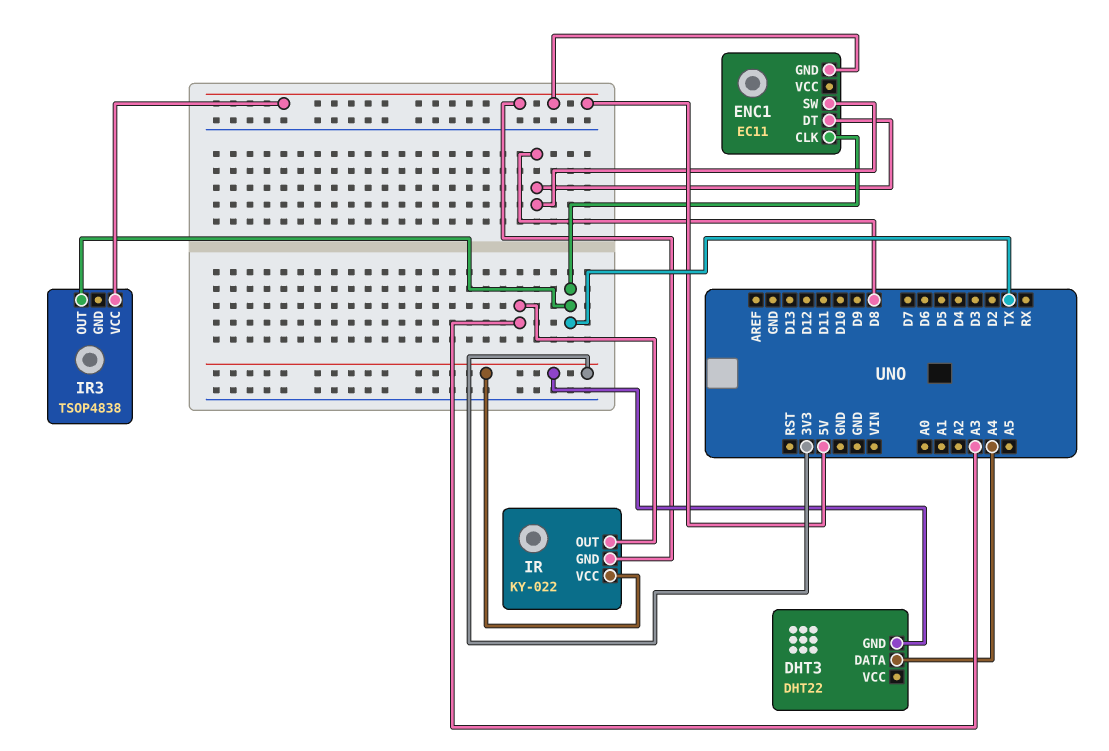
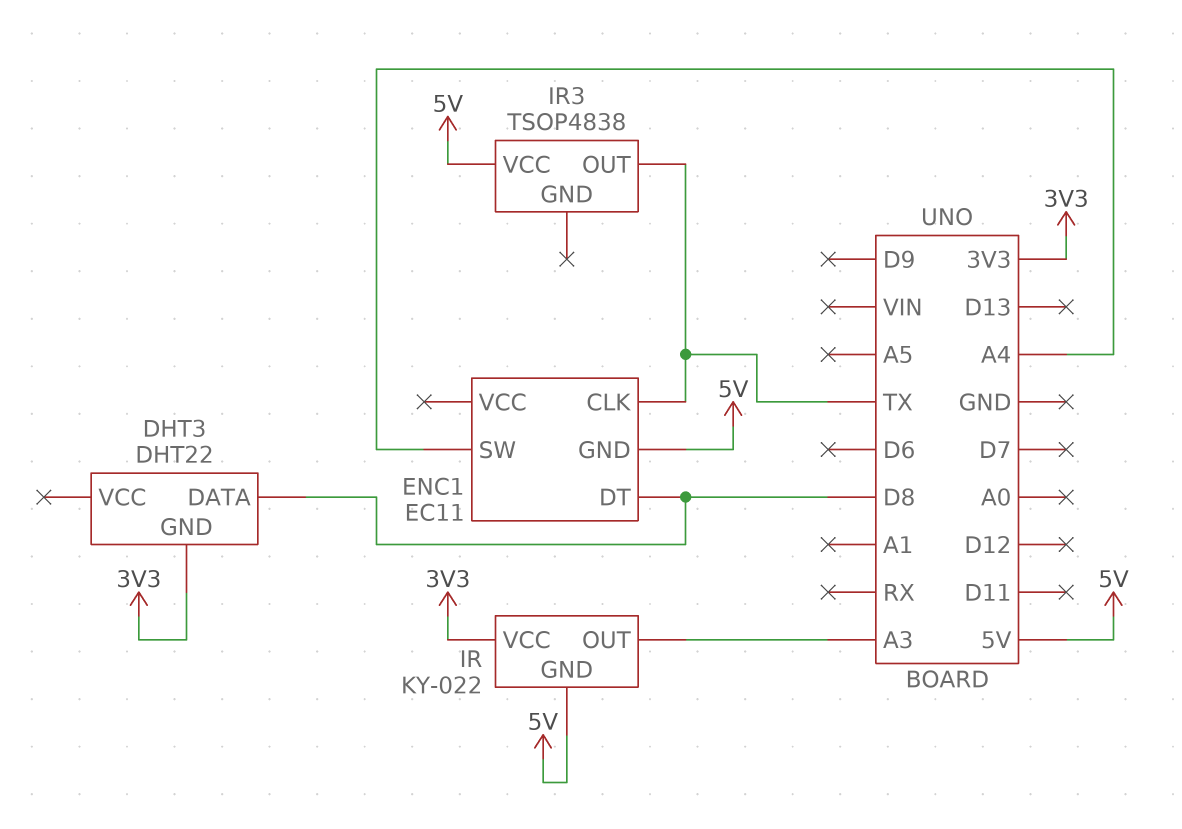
DHT3 pin DATA: A4 -> D8
ENC1 pin SW: D8 -> A4

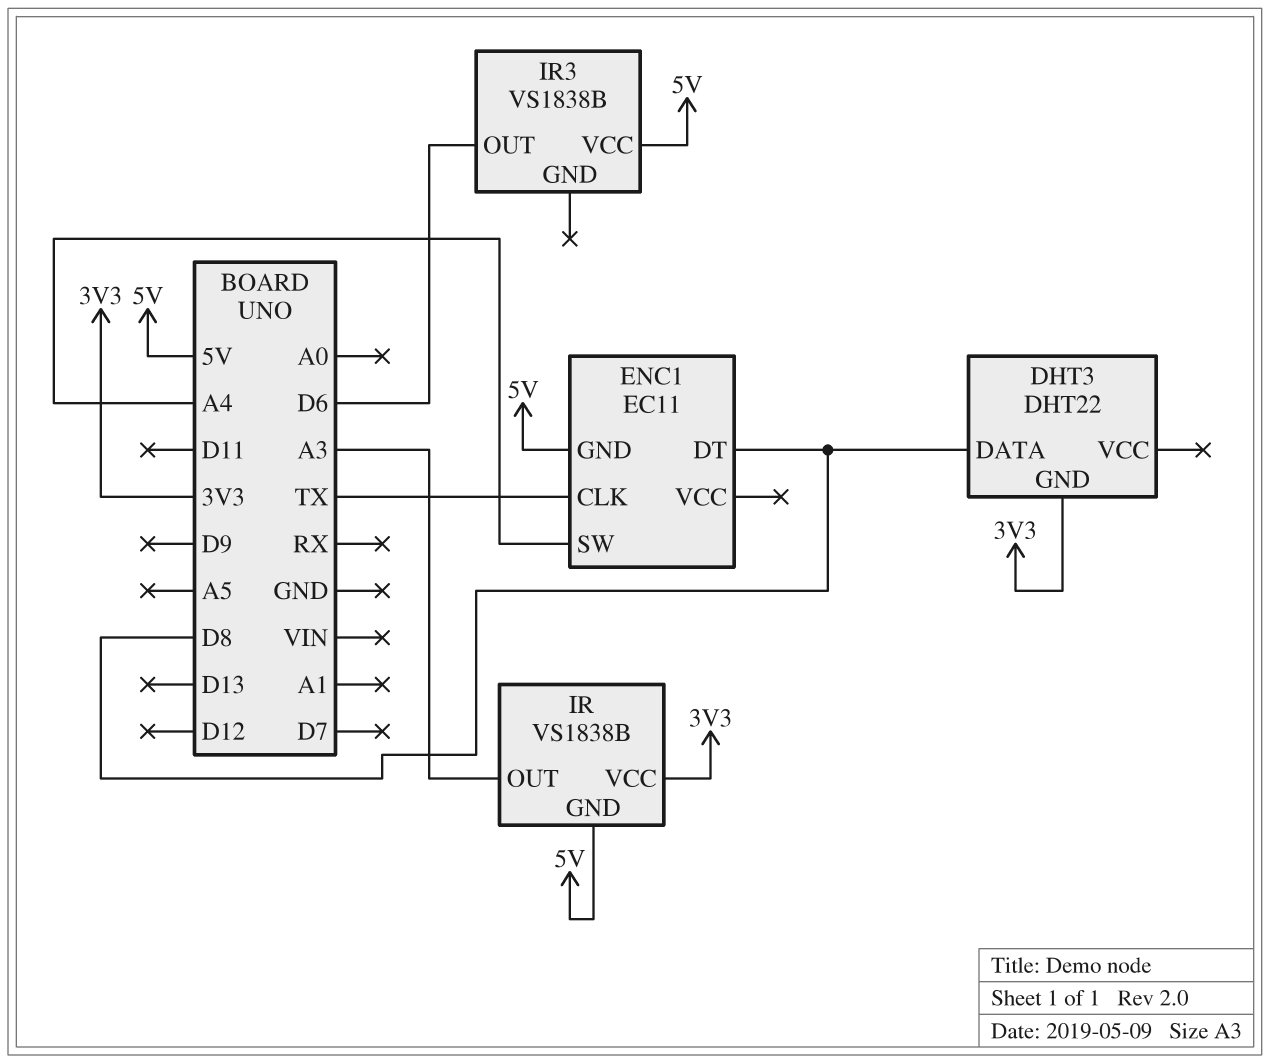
IR: KY-022 -> VS1838B
IR3: TSOP4838 -> VS1838B
IR3 pin OUT: TX -> D6

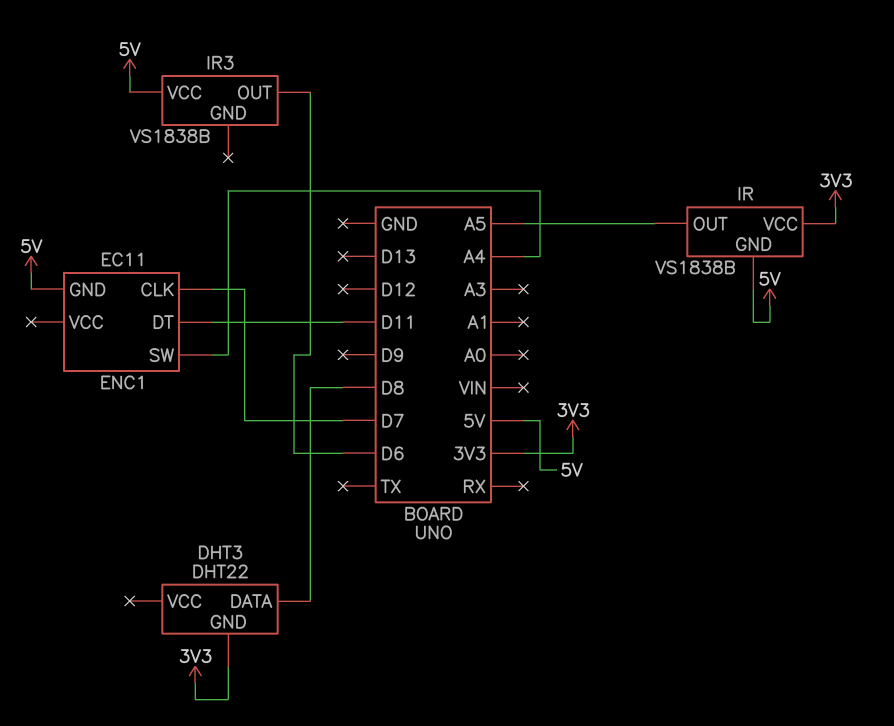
ENC1 pin CLK: TX -> D7
ENC1 pin DT: D8 -> D11
IR pin OUT: A3 -> A5

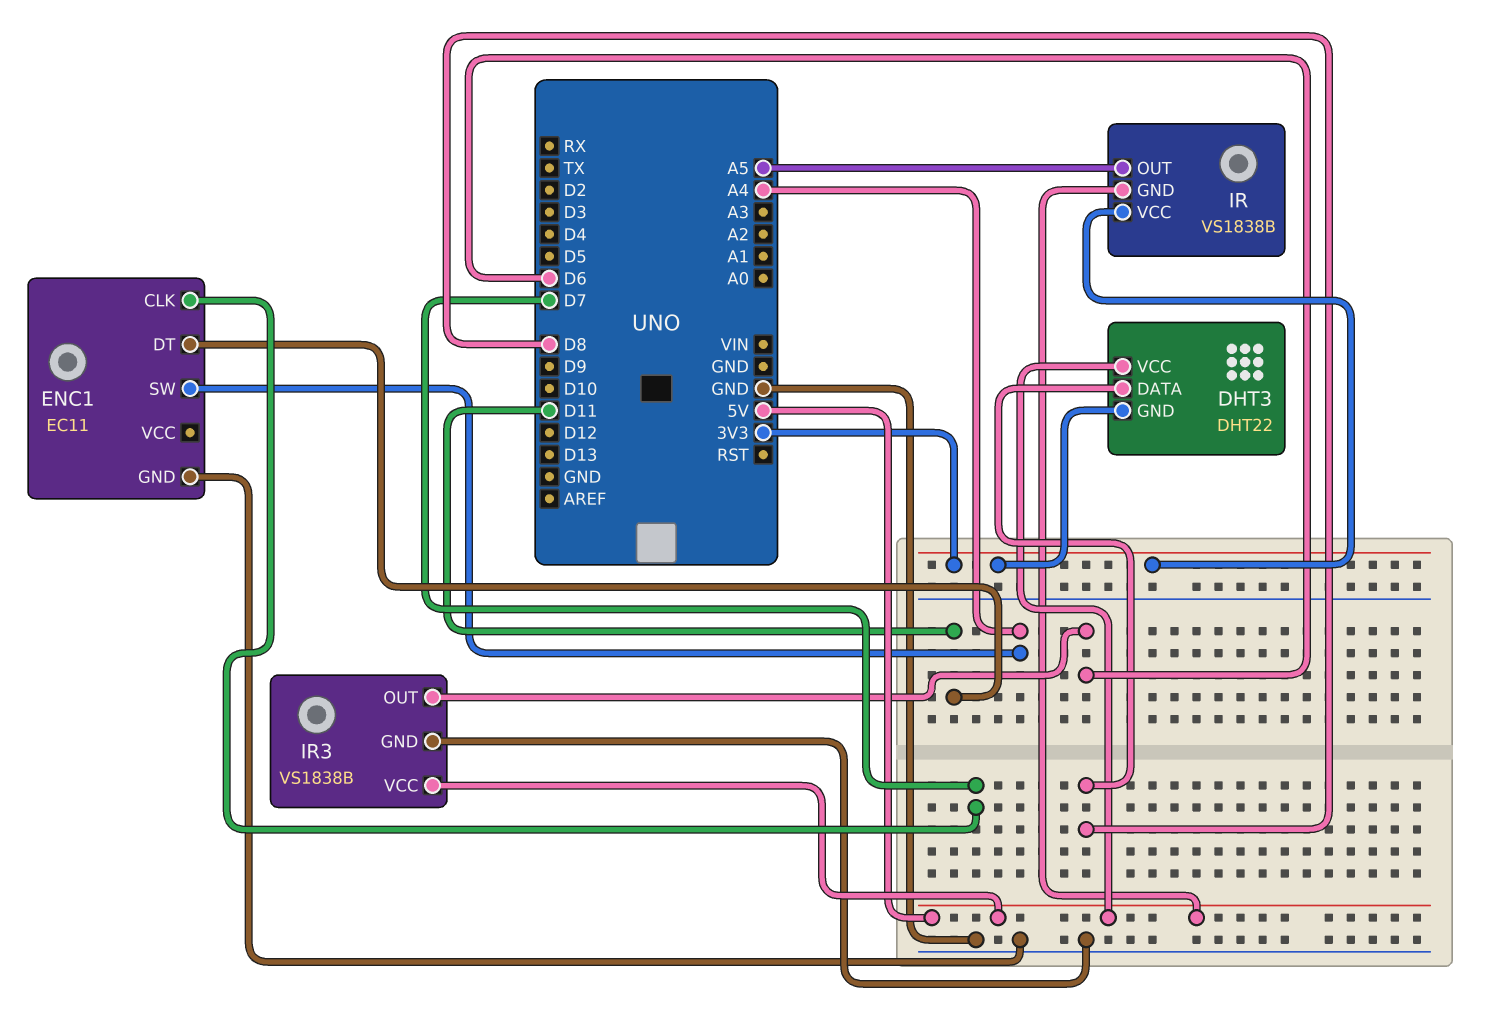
DHT3 pin VCC: none -> 5V
ENC1 pin GND: 5V -> GND
IR3 pin GND: none -> GND

